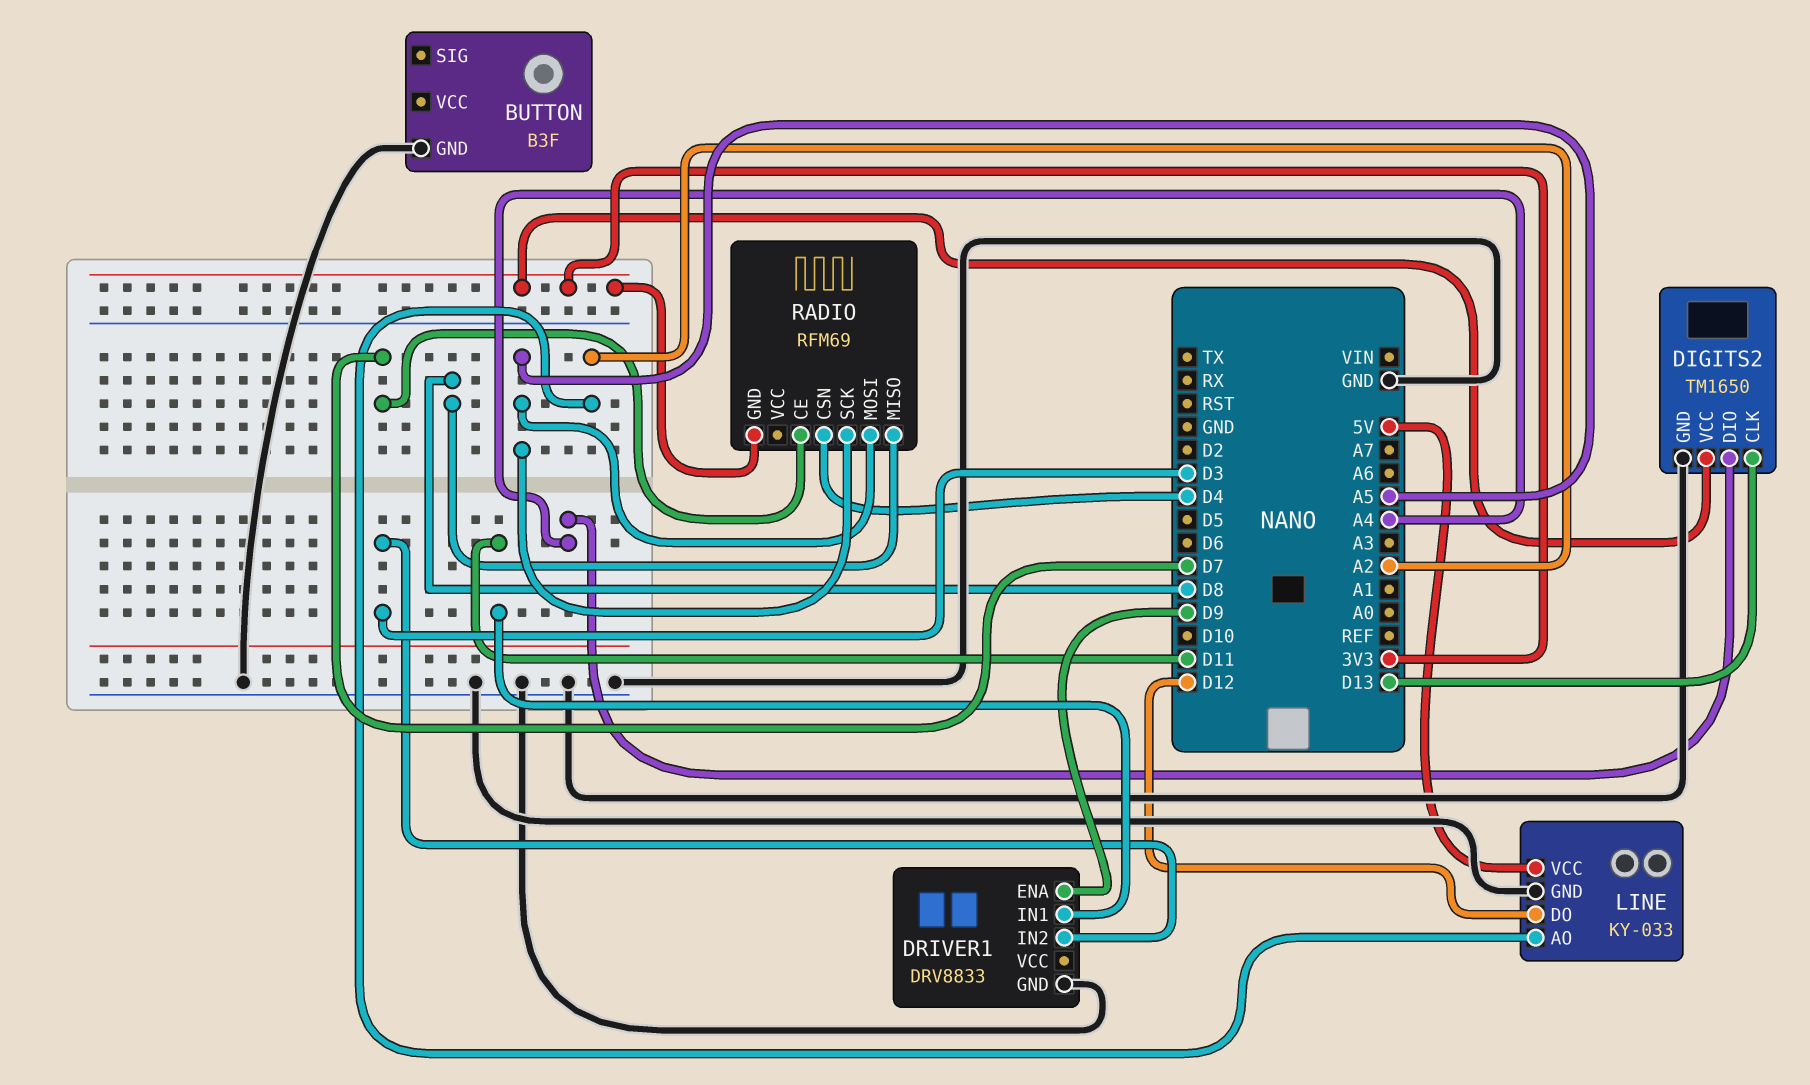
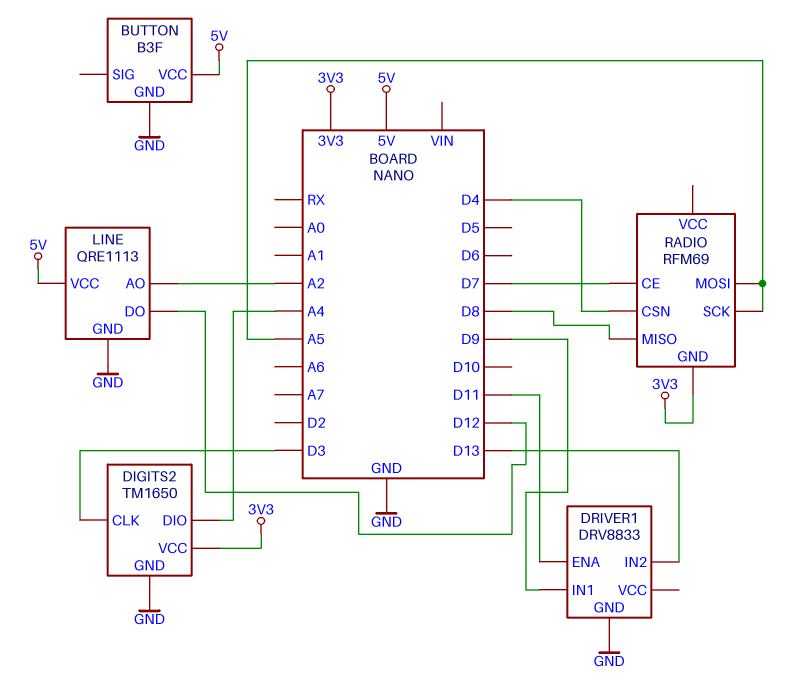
BUTTON pin VCC: none -> 5V
DIGITS2 pin CLK: D13 -> D3
DRIVER1 pin ENA: D9 -> D11
DRIVER1 pin IN1: D11 -> D9
DRIVER1 pin IN2: D3 -> D13
LINE: KY-033 -> QRE1113

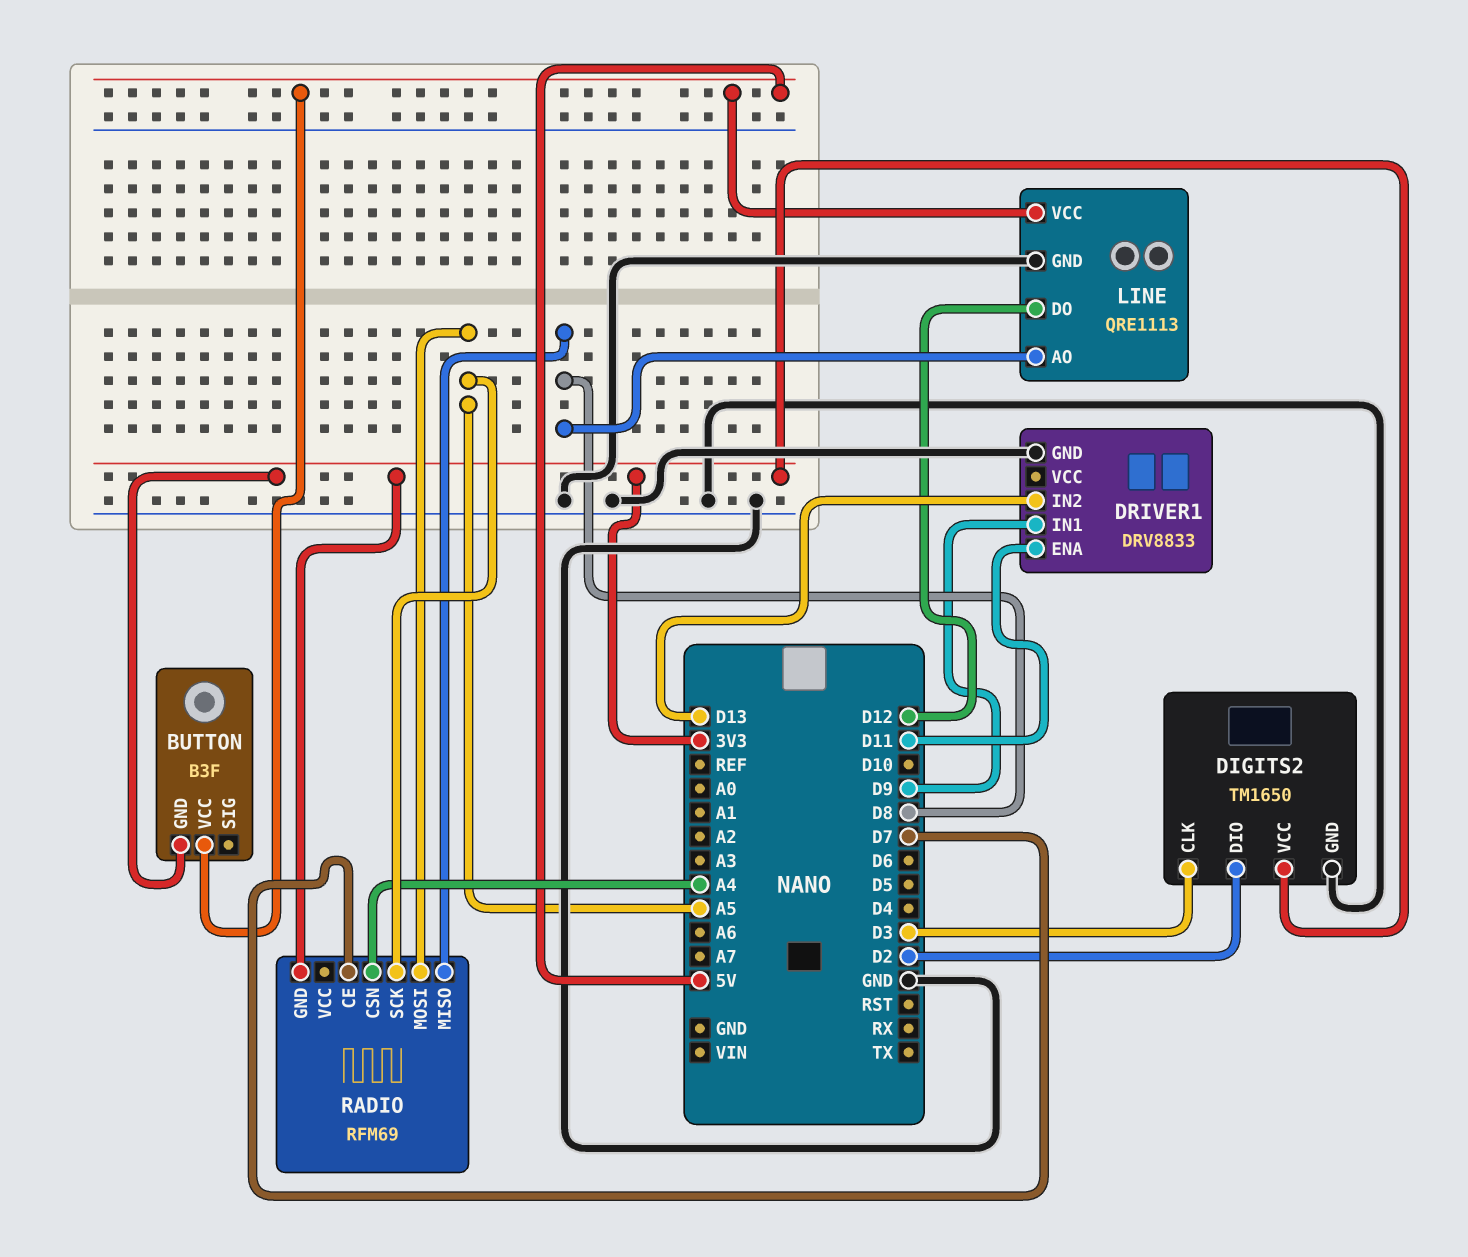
BUTTON pin GND: GND -> 3V3
DIGITS2 pin DIO: A4 -> D2
LINE pin AO: A2 -> D8
RADIO pin CSN: D4 -> A4

